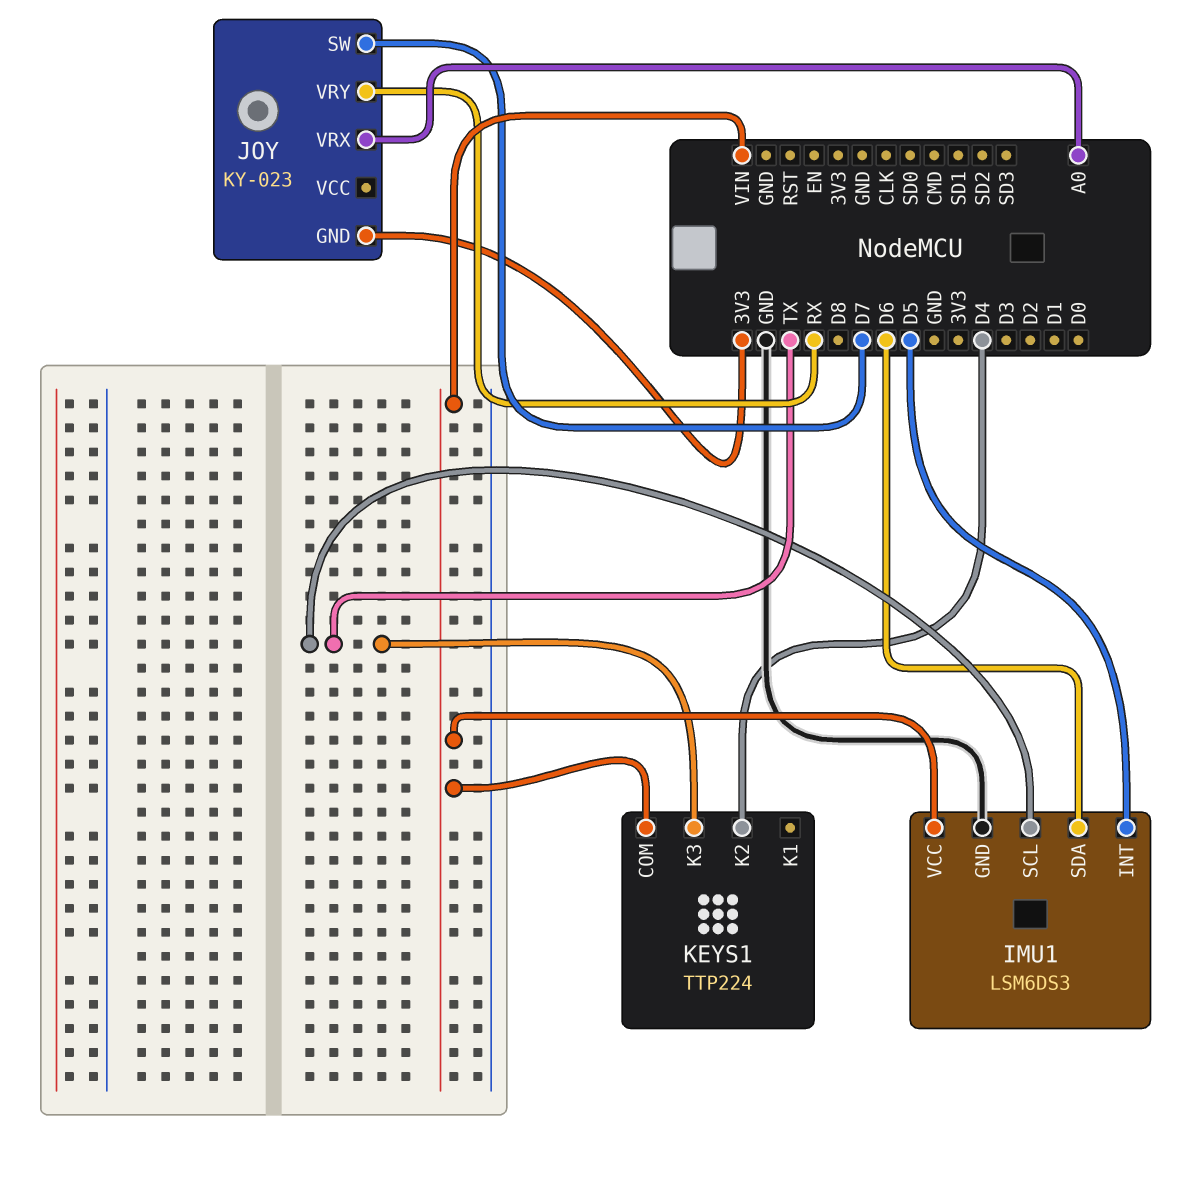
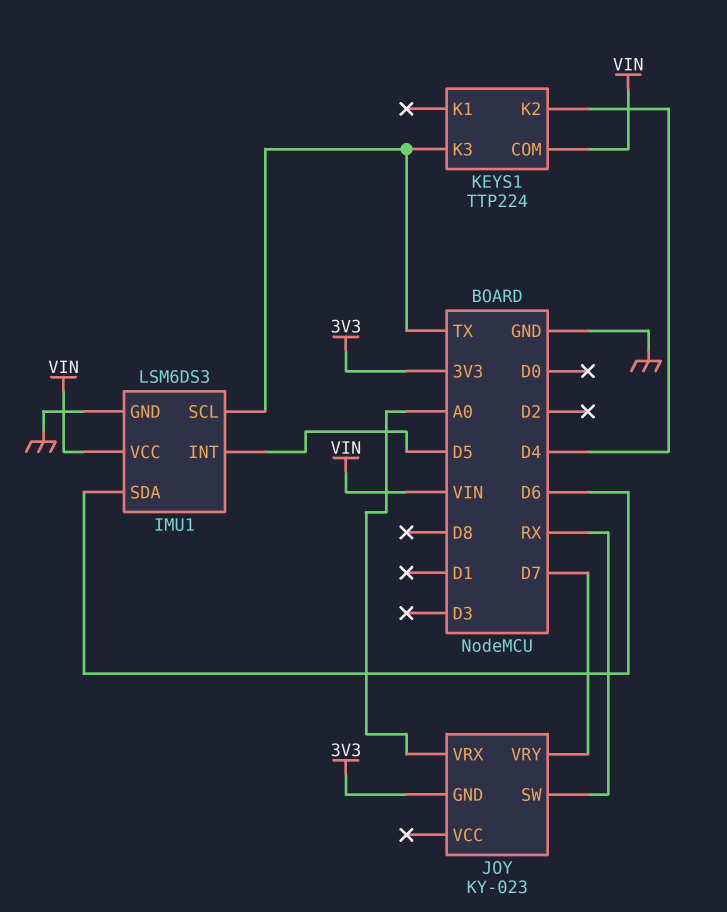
JOY pin SW: D7 -> RX
JOY pin VRY: RX -> D7

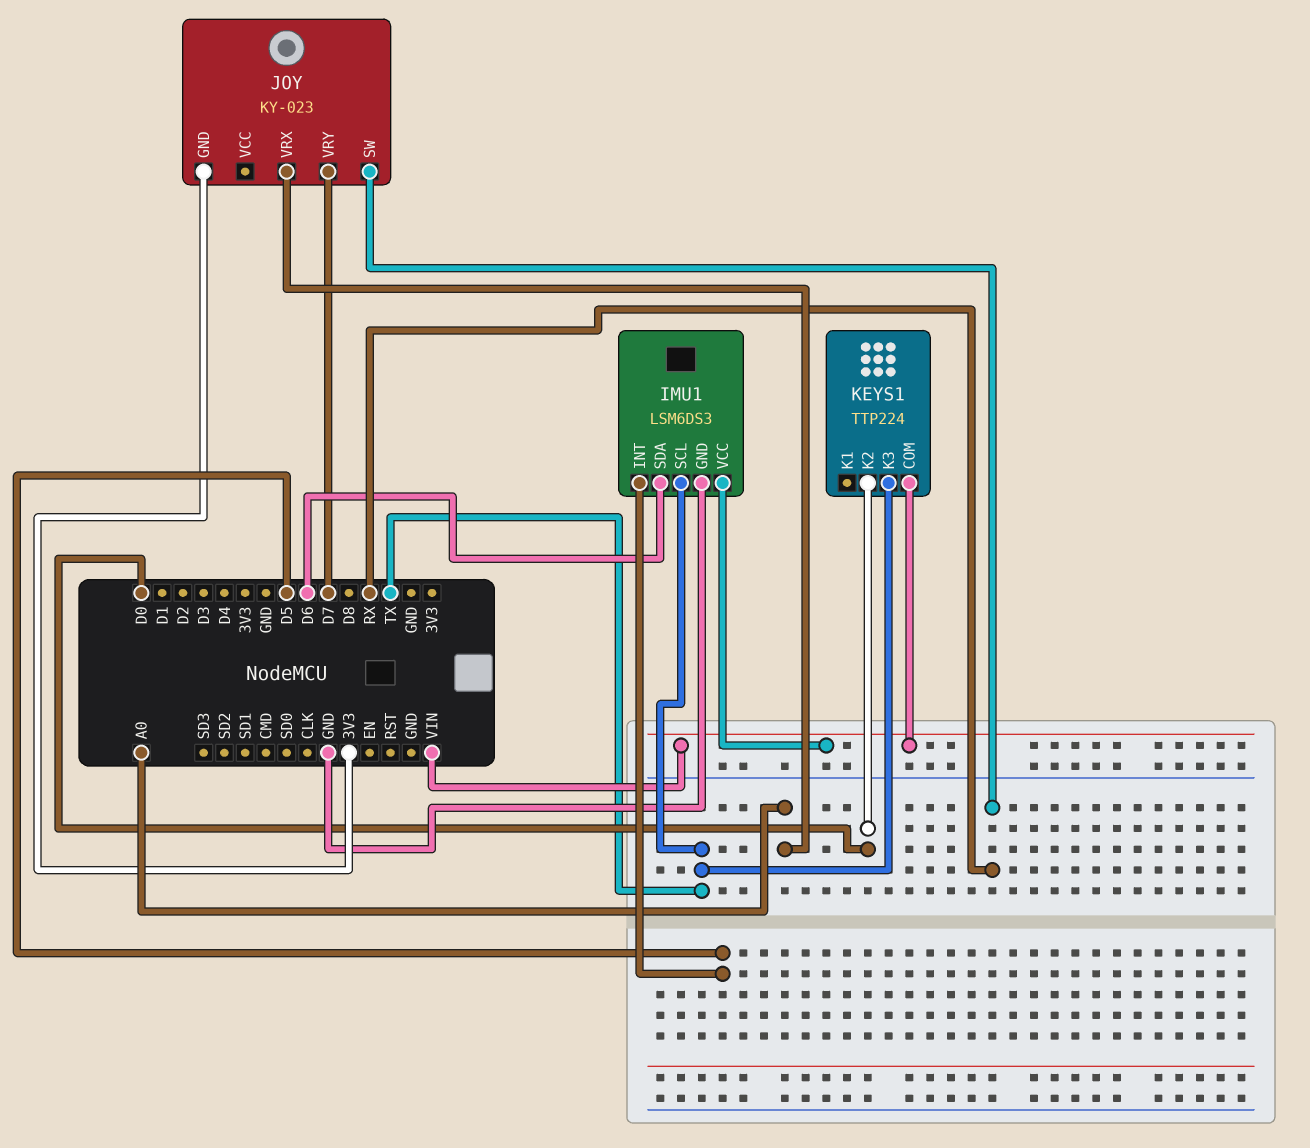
KEYS1 pin K2: D4 -> D0

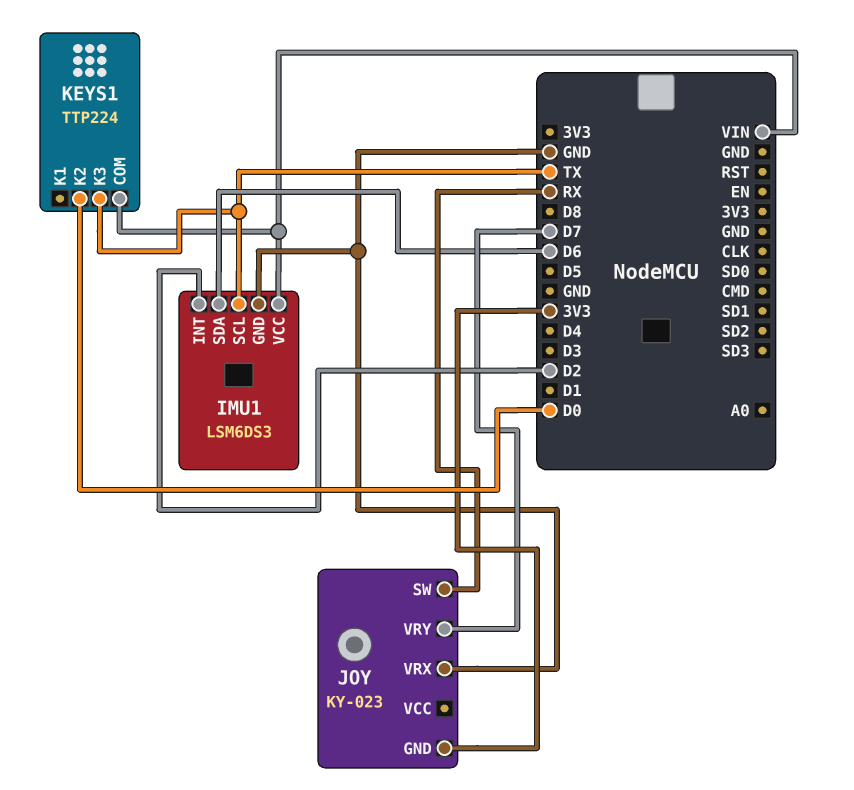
IMU1 pin INT: D5 -> D2
JOY pin VRX: A0 -> GND

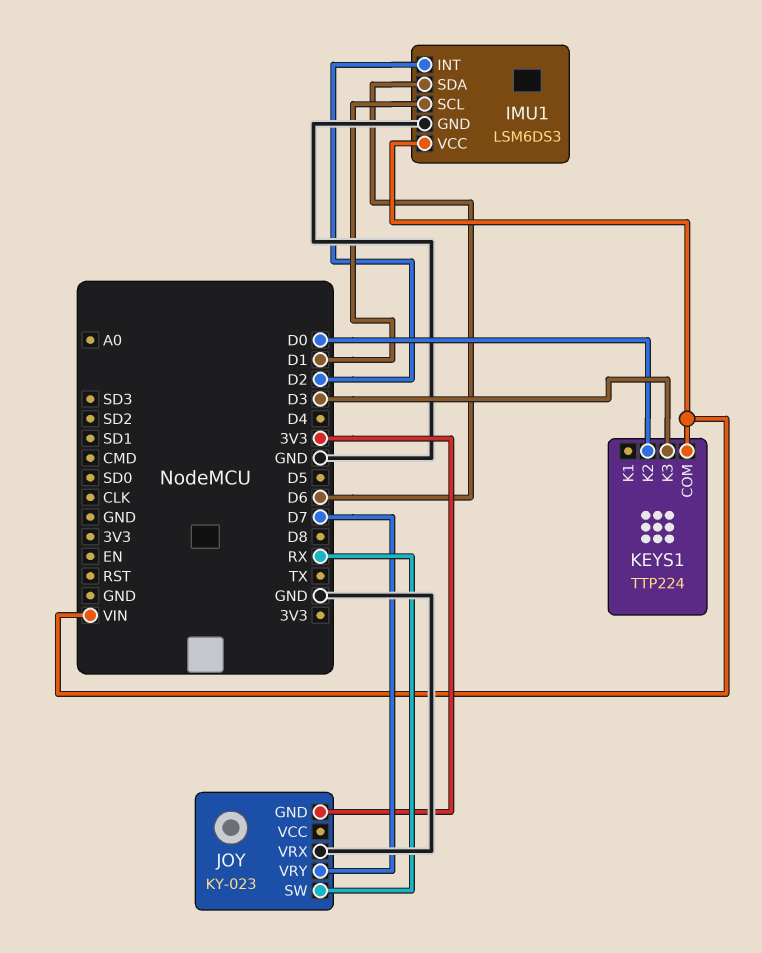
IMU1 pin SCL: TX -> D1
KEYS1 pin K3: TX -> D3

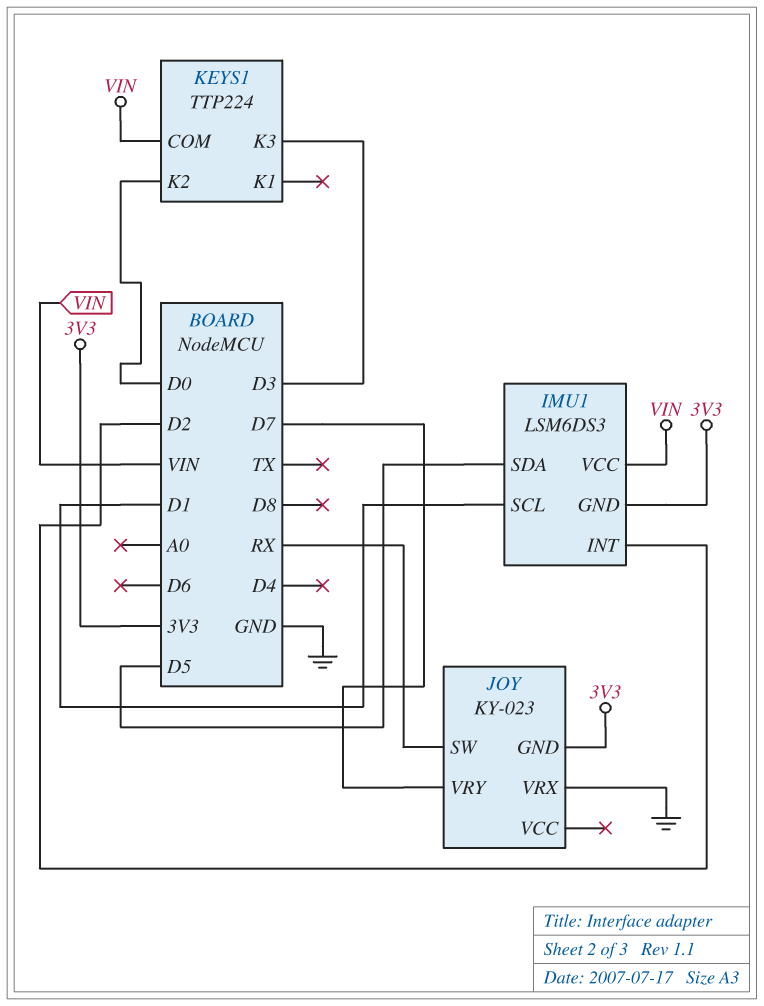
IMU1 pin GND: GND -> 3V3
IMU1 pin SDA: D6 -> D5

